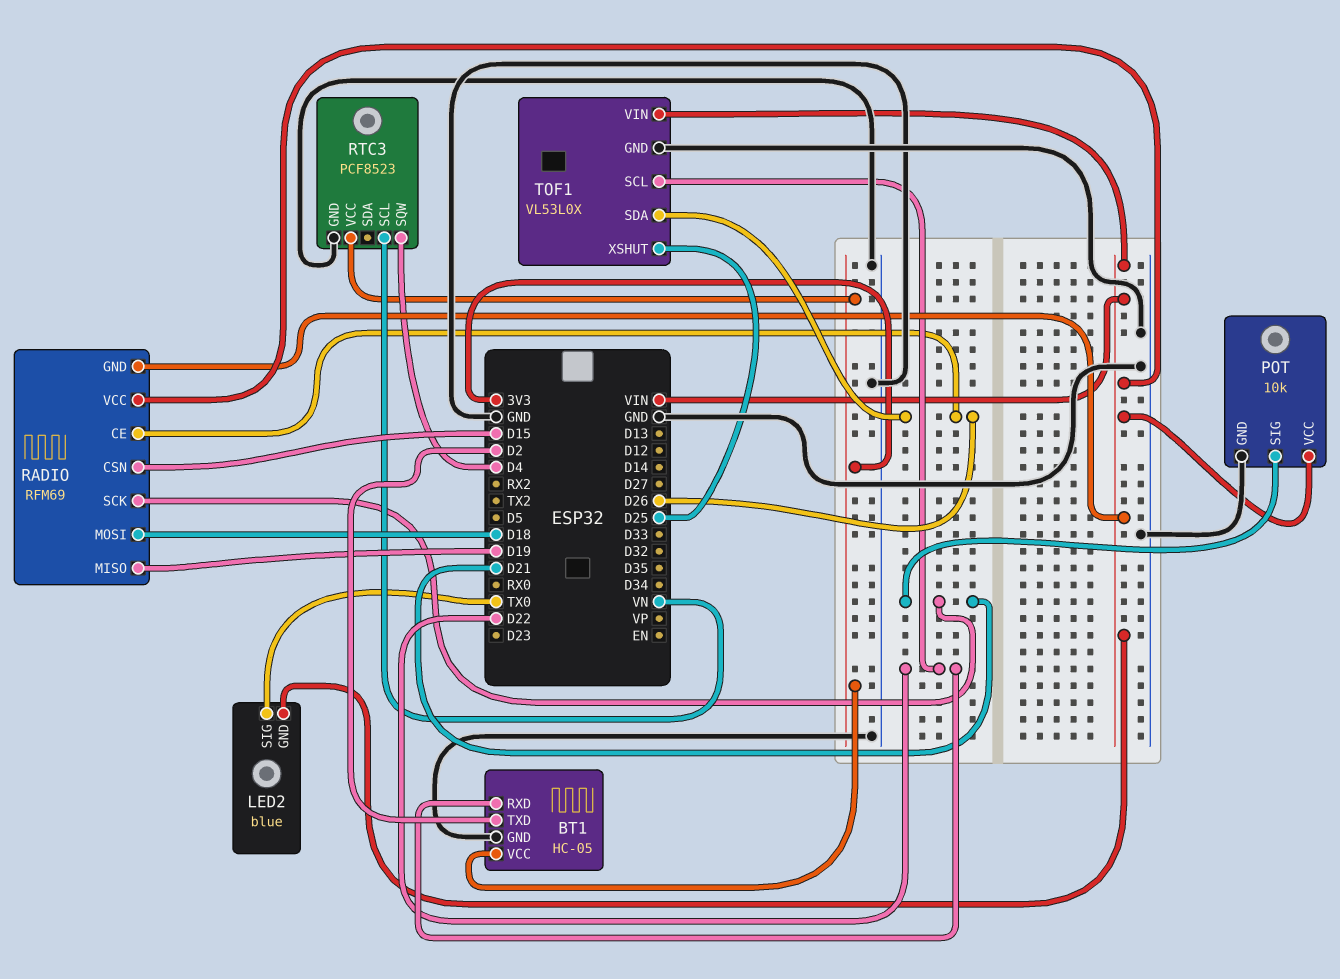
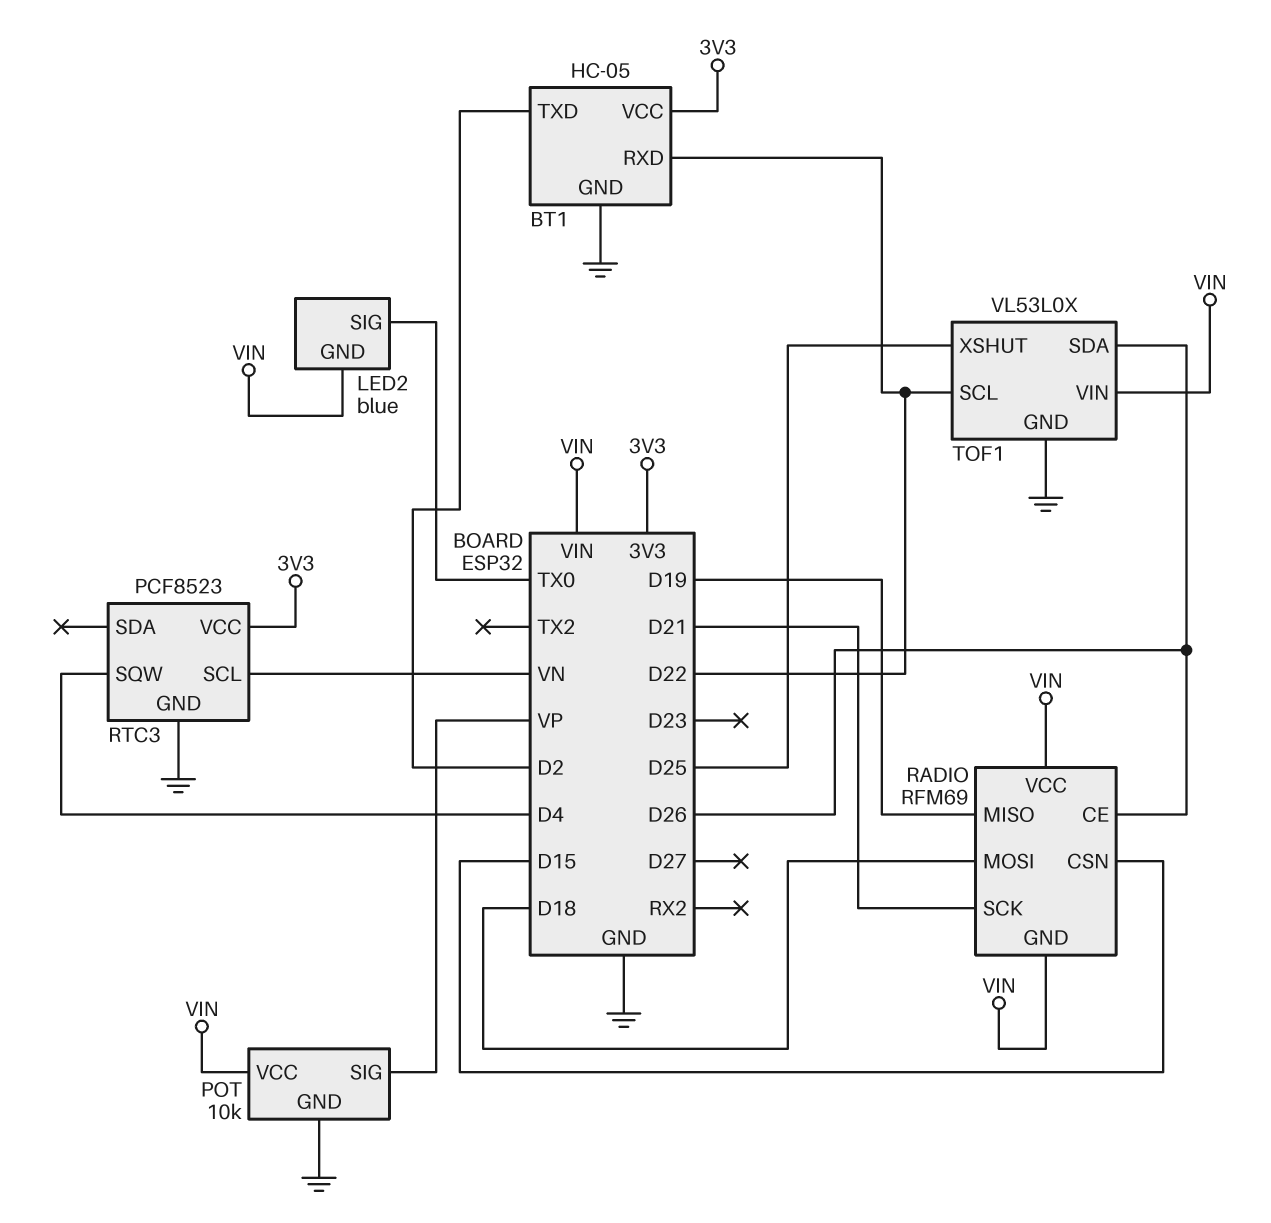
POT pin SIG: D21 -> VP

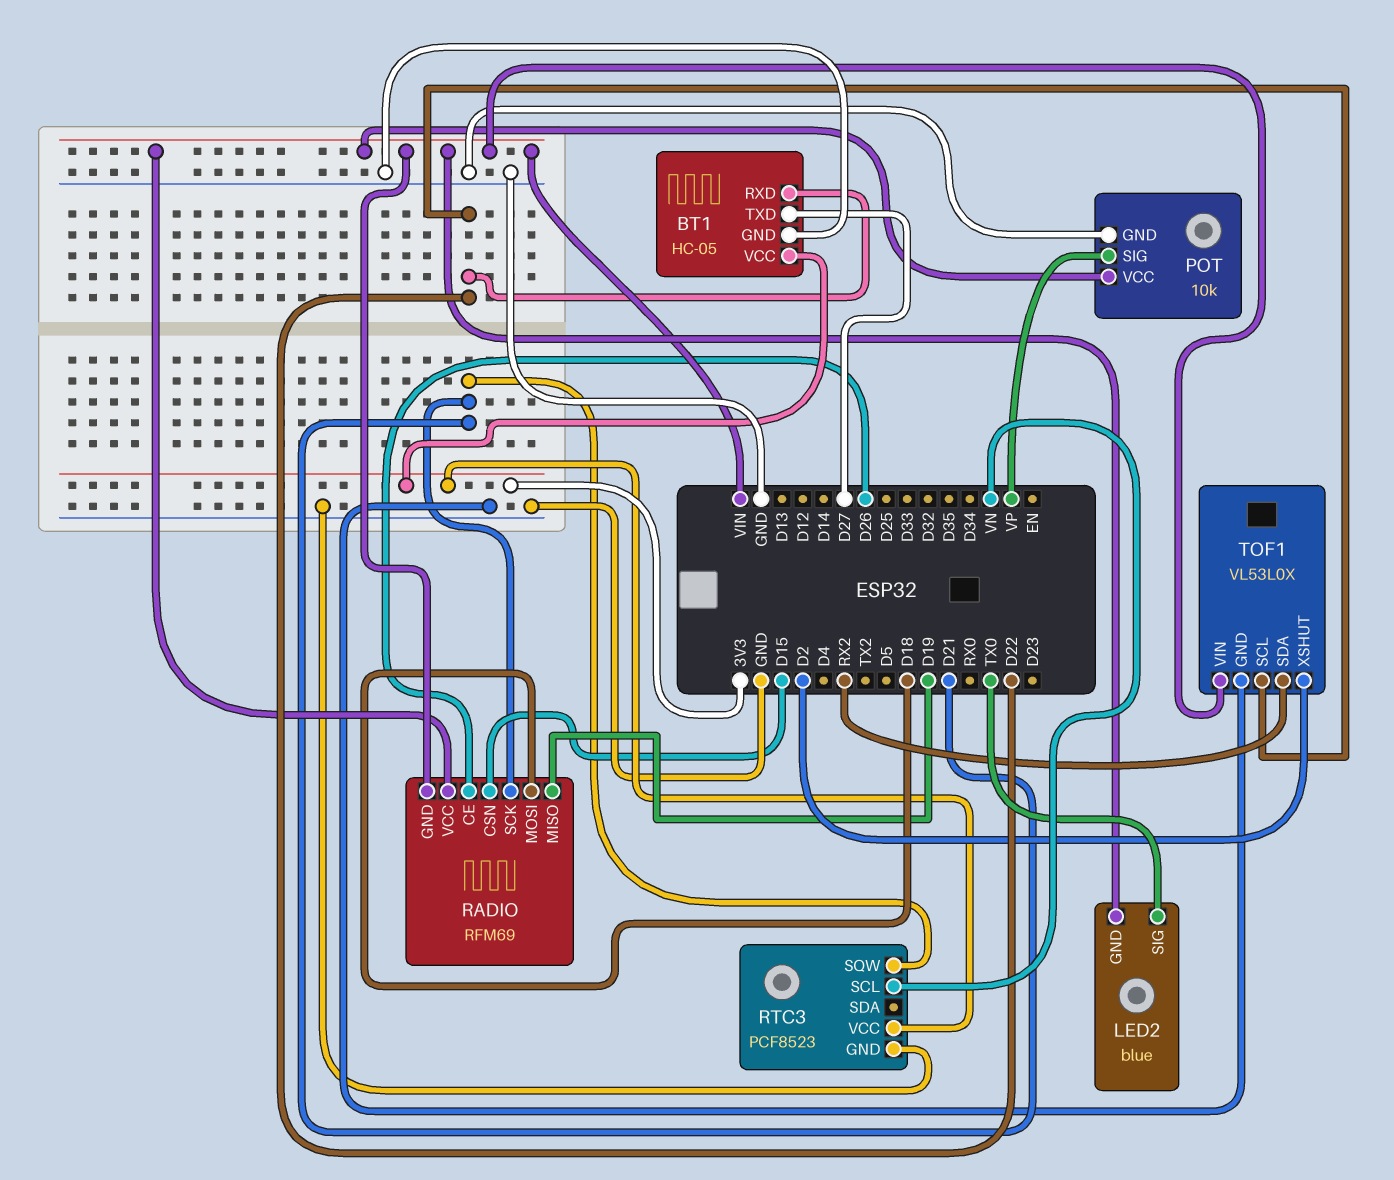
BT1 pin TXD: D2 -> D27
RTC3 pin SQW: D4 -> D21
TOF1 pin SDA: D26 -> RX2
TOF1 pin XSHUT: D25 -> D2

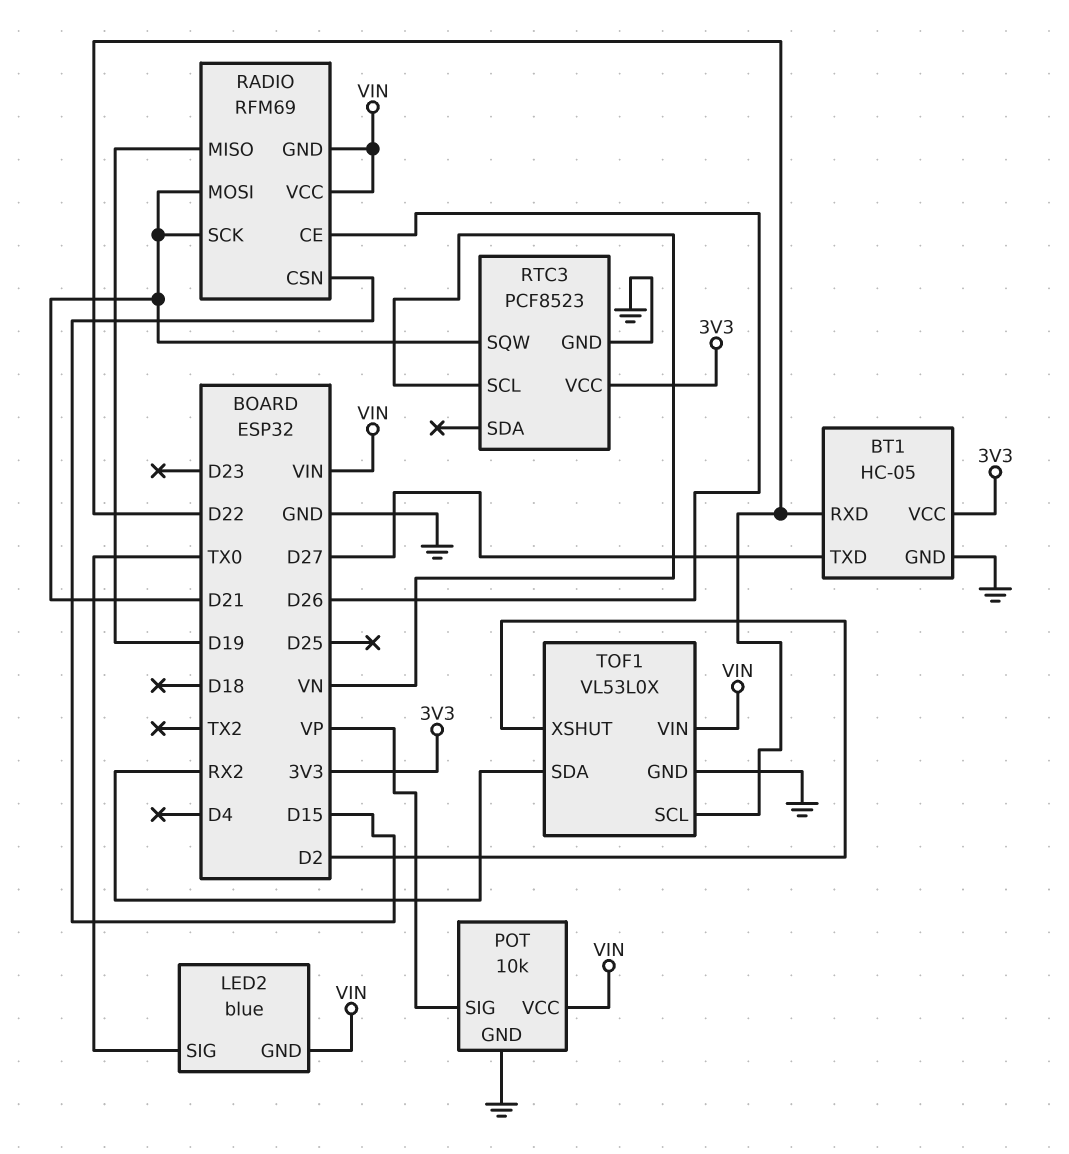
RADIO pin MOSI: D18 -> D21

